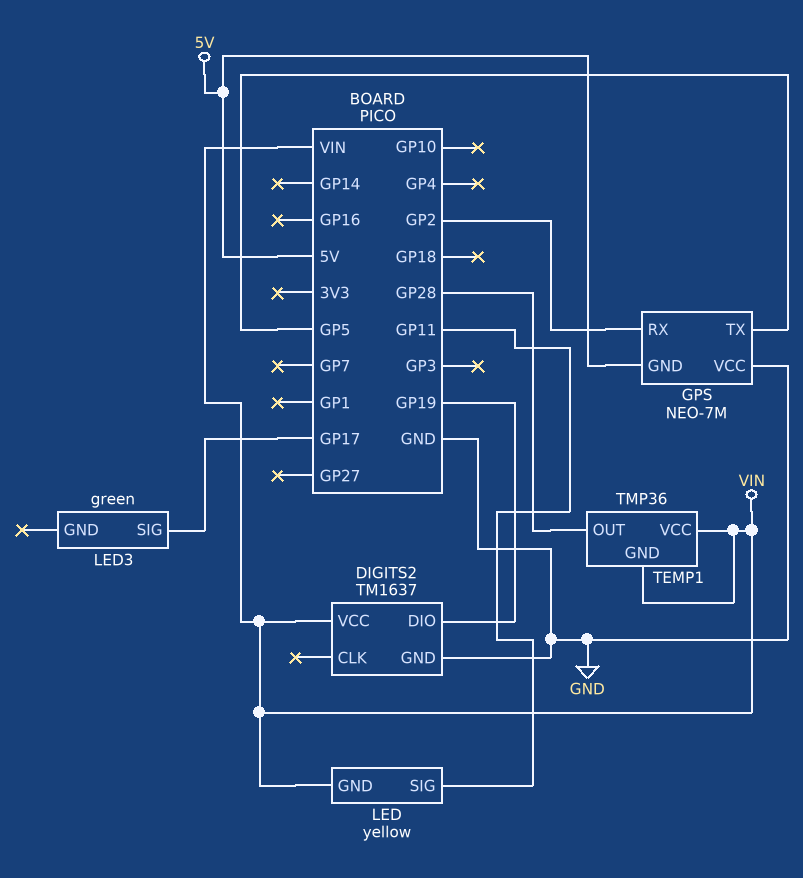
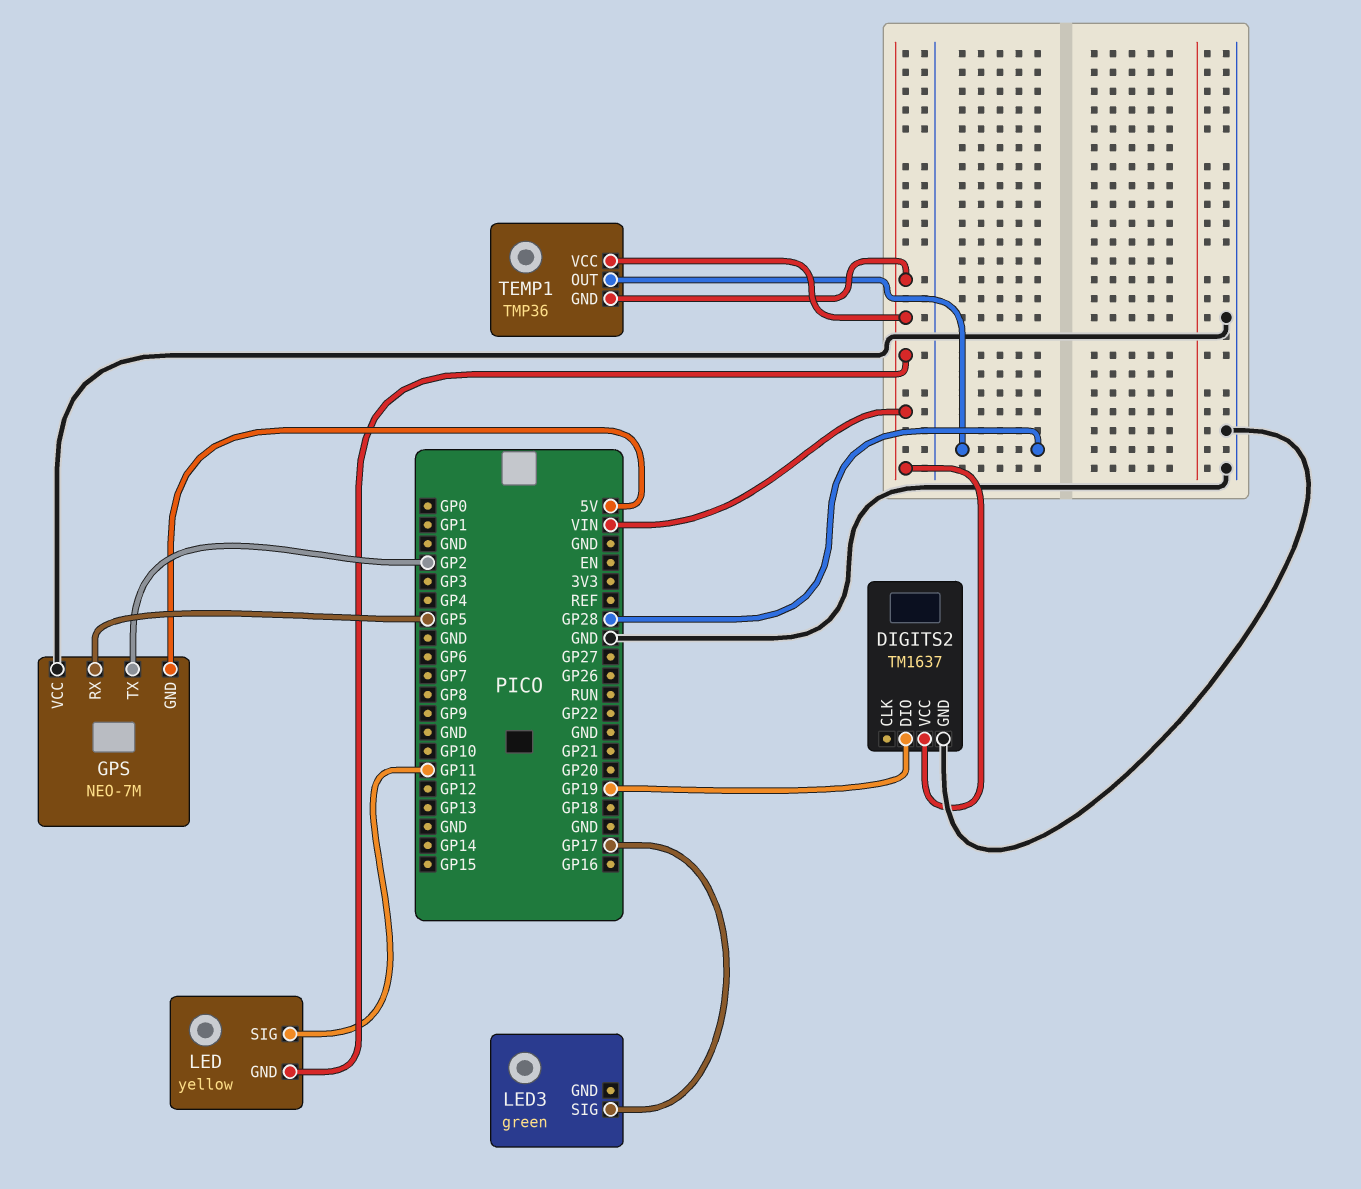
GPS pin RX: GP2 -> GP5
GPS pin TX: GP5 -> GP2

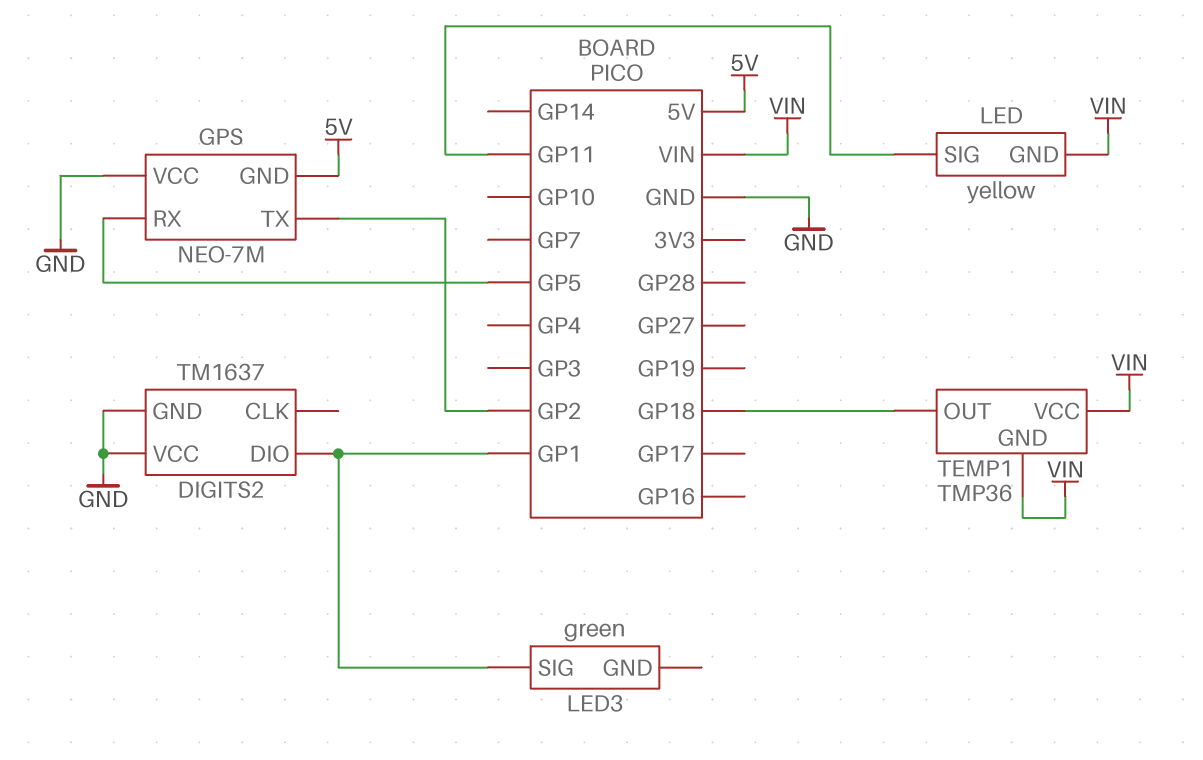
DIGITS2 pin DIO: GP19 -> GP1
DIGITS2 pin VCC: VIN -> GND
LED3 pin SIG: GP17 -> GP1
TEMP1 pin OUT: GP28 -> GP18

